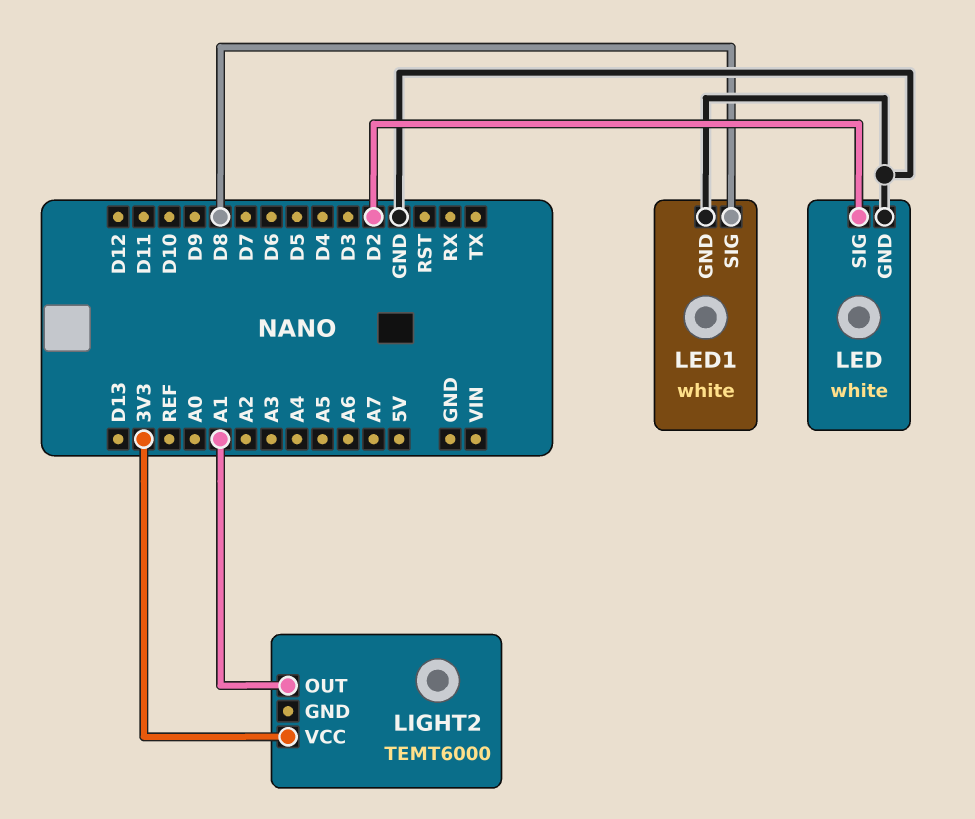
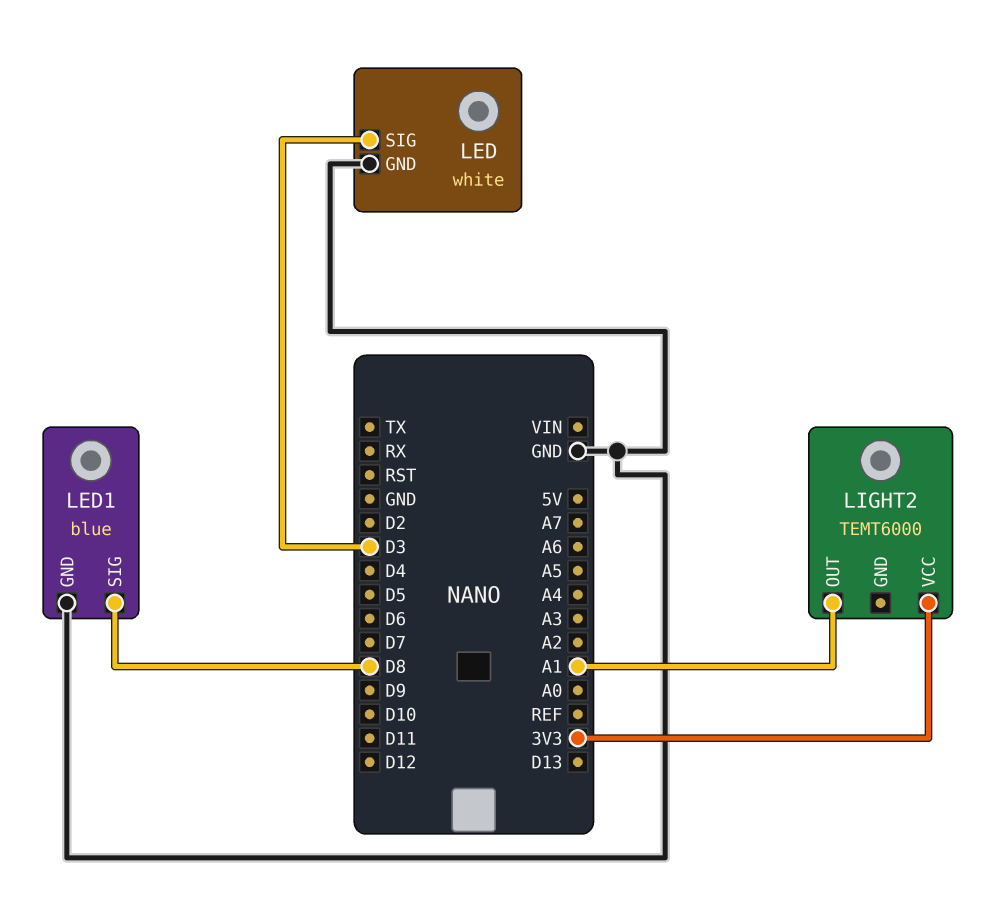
LED pin SIG: D2 -> D3
LED1: white -> blue

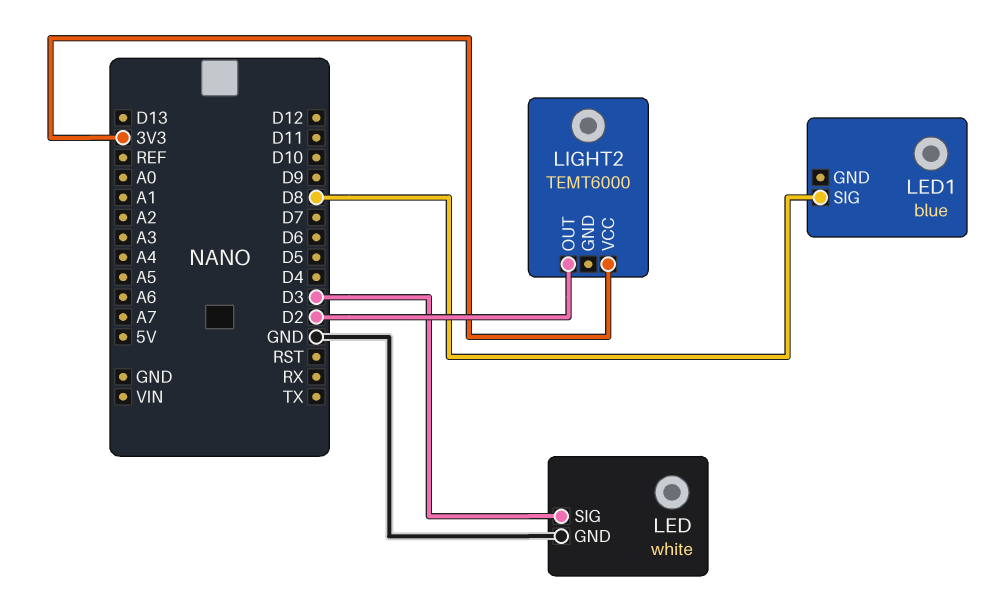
LED1 pin GND: GND -> none
LIGHT2 pin OUT: A1 -> D2

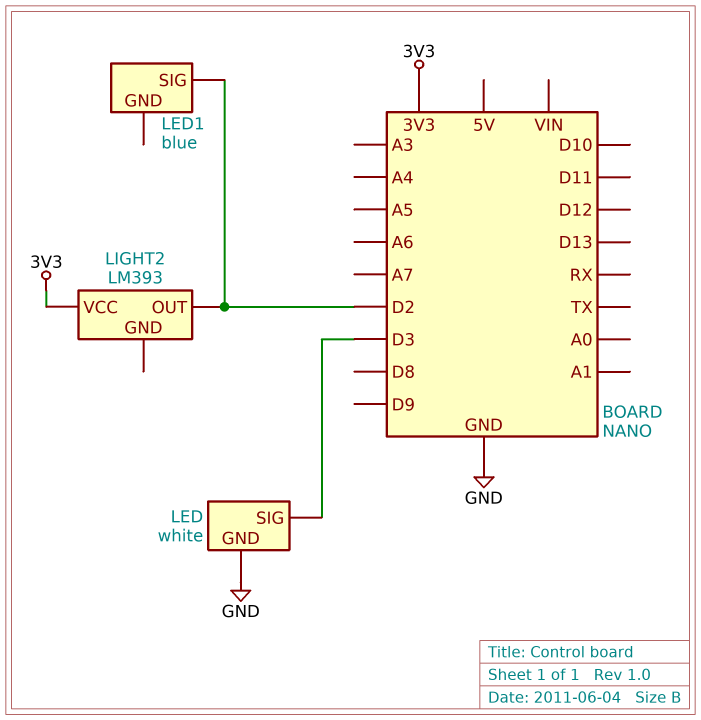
LED1 pin SIG: D8 -> D2
LIGHT2: TEMT6000 -> LM393

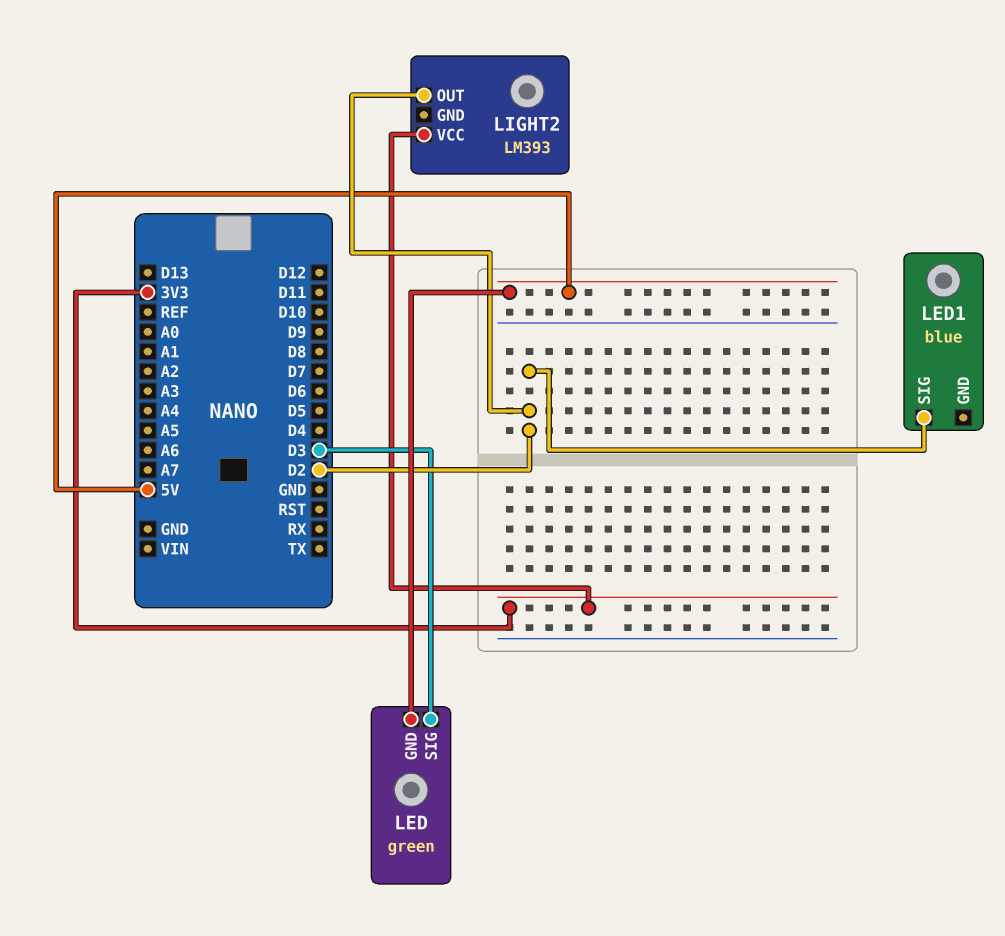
LED: white -> green
LED pin GND: GND -> 5V

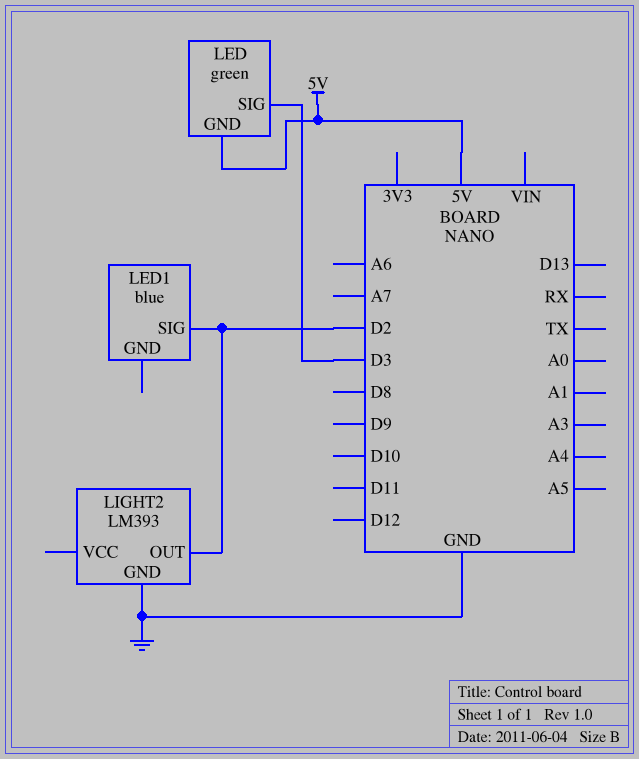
LIGHT2 pin GND: none -> GND
LIGHT2 pin VCC: 3V3 -> none

